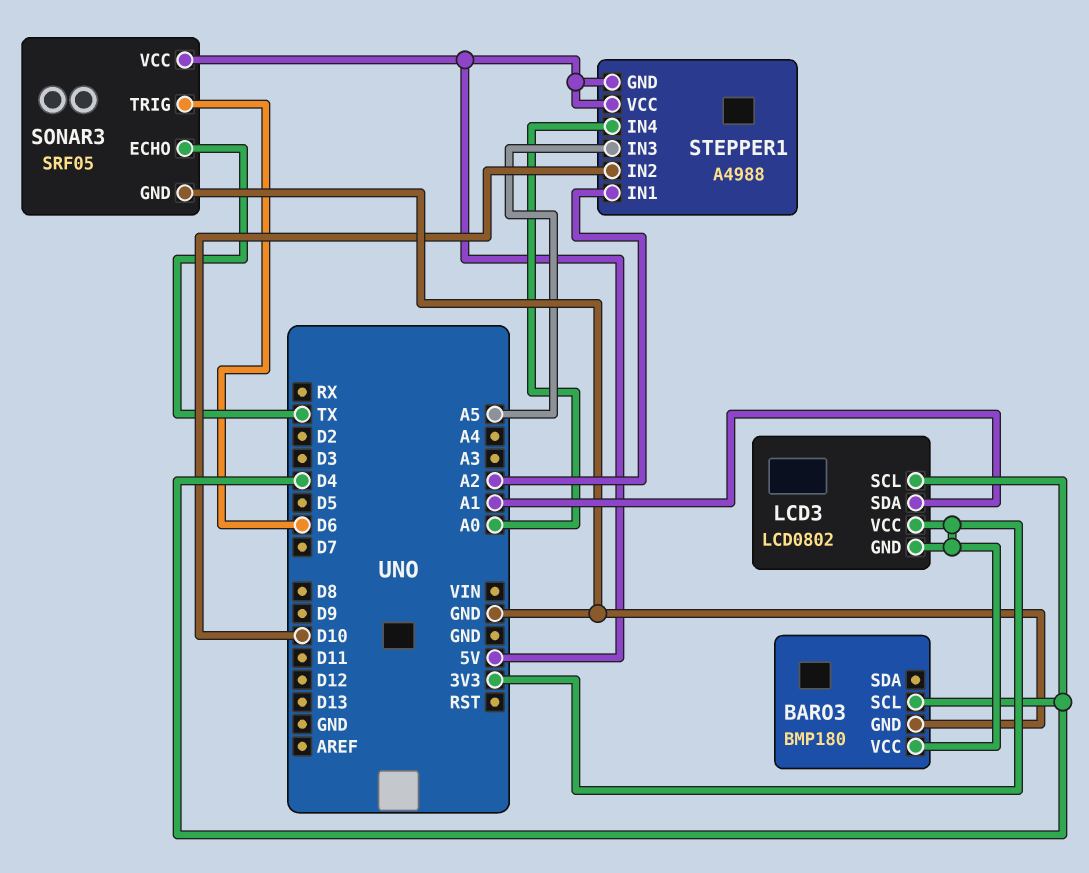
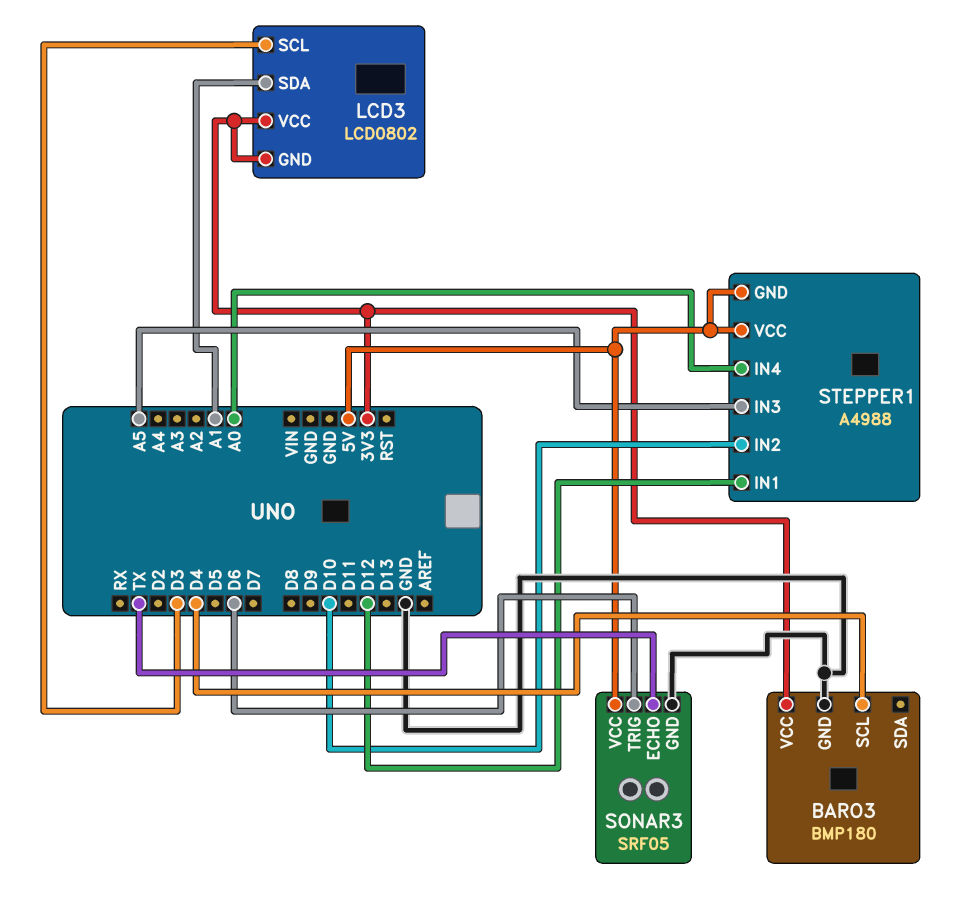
LCD3 pin SCL: D4 -> D3
STEPPER1 pin IN1: A2 -> D12

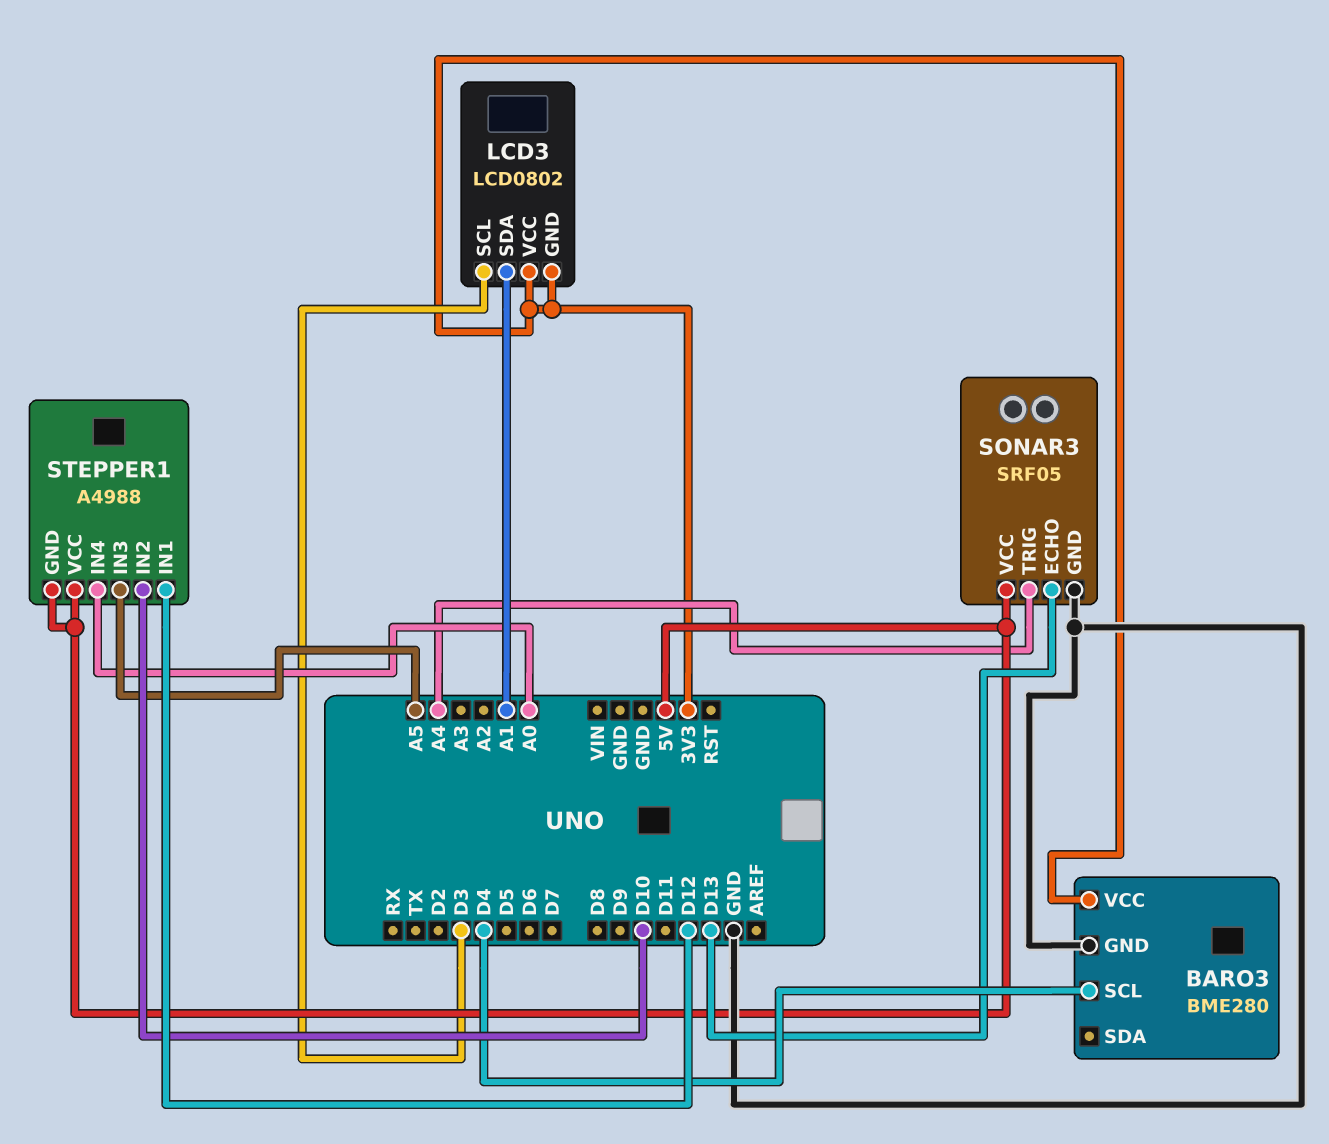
BARO3: BMP180 -> BME280
SONAR3 pin ECHO: TX -> D13
SONAR3 pin TRIG: D6 -> A4

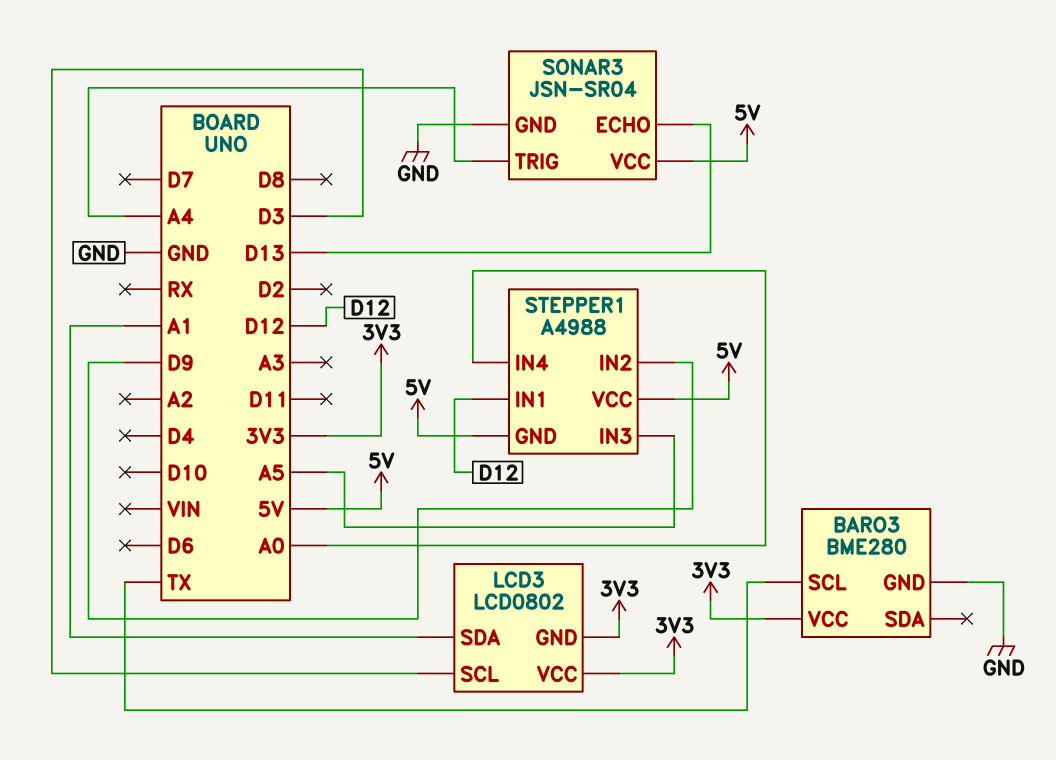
BARO3 pin SCL: D4 -> TX
SONAR3: SRF05 -> JSN-SR04
STEPPER1 pin IN2: D10 -> D9

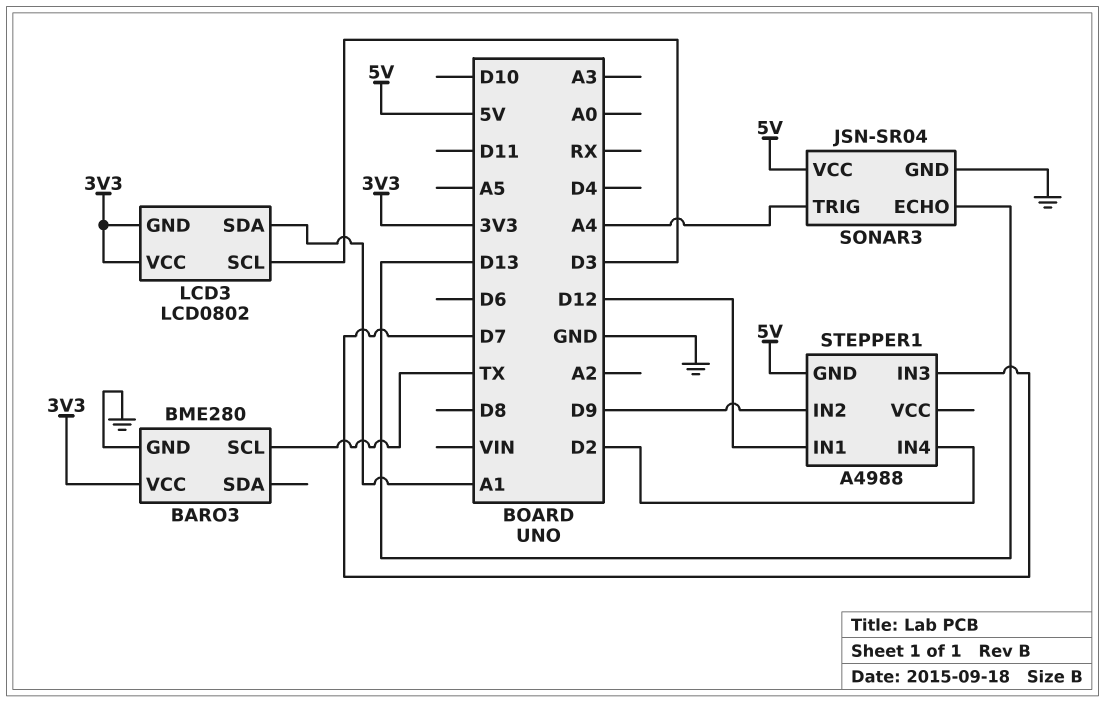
STEPPER1 pin IN3: A5 -> D7
STEPPER1 pin IN4: A0 -> D2
STEPPER1 pin VCC: 5V -> none

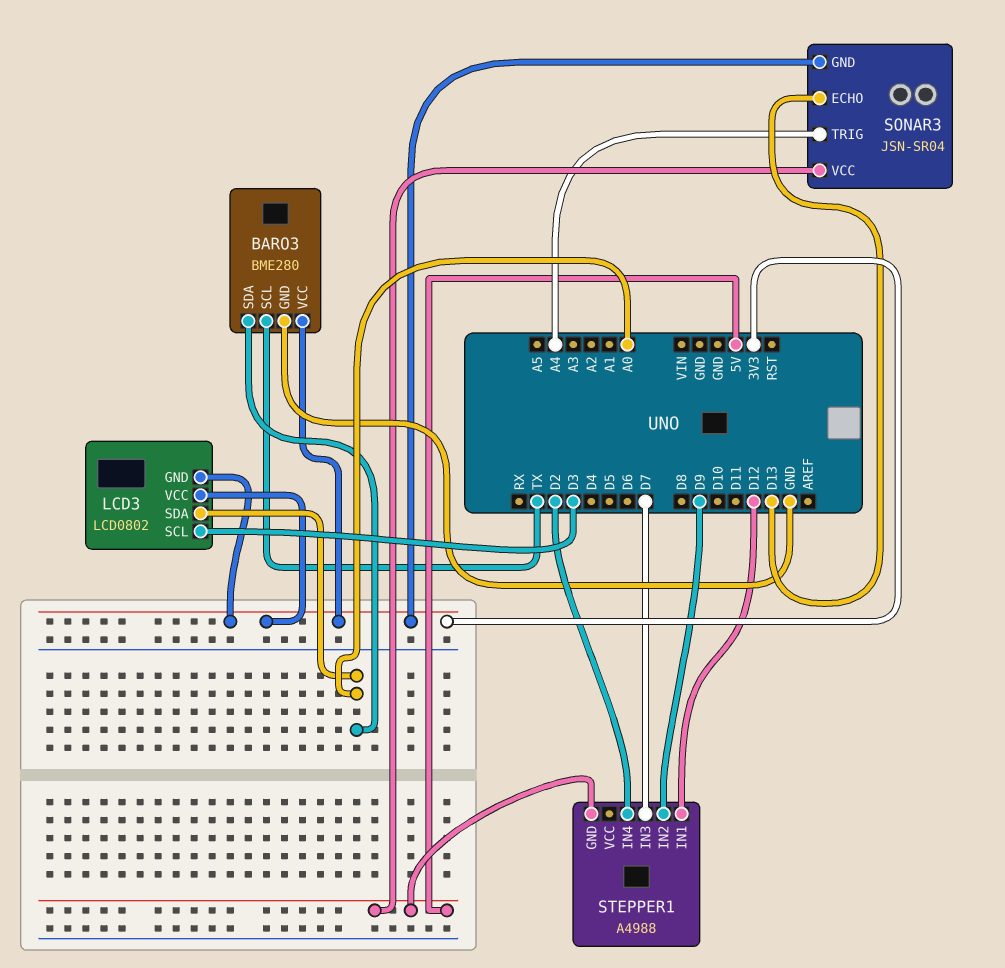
BARO3 pin SDA: none -> A0
LCD3 pin SDA: A1 -> A0
SONAR3 pin GND: GND -> 3V3

